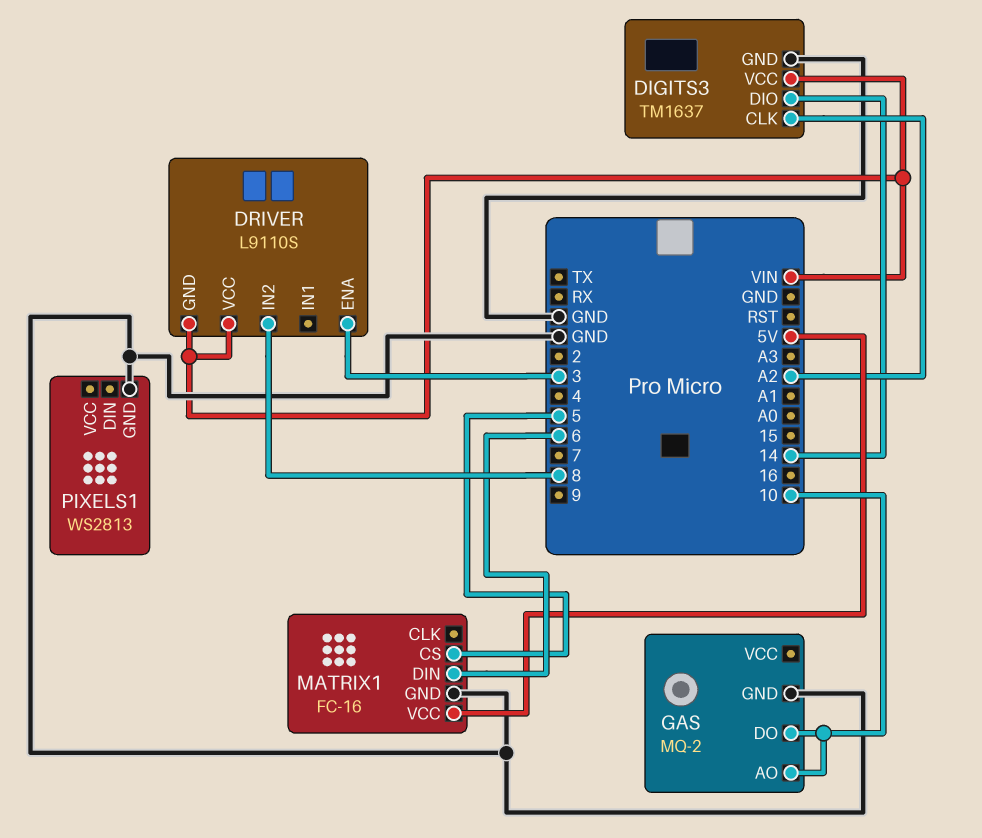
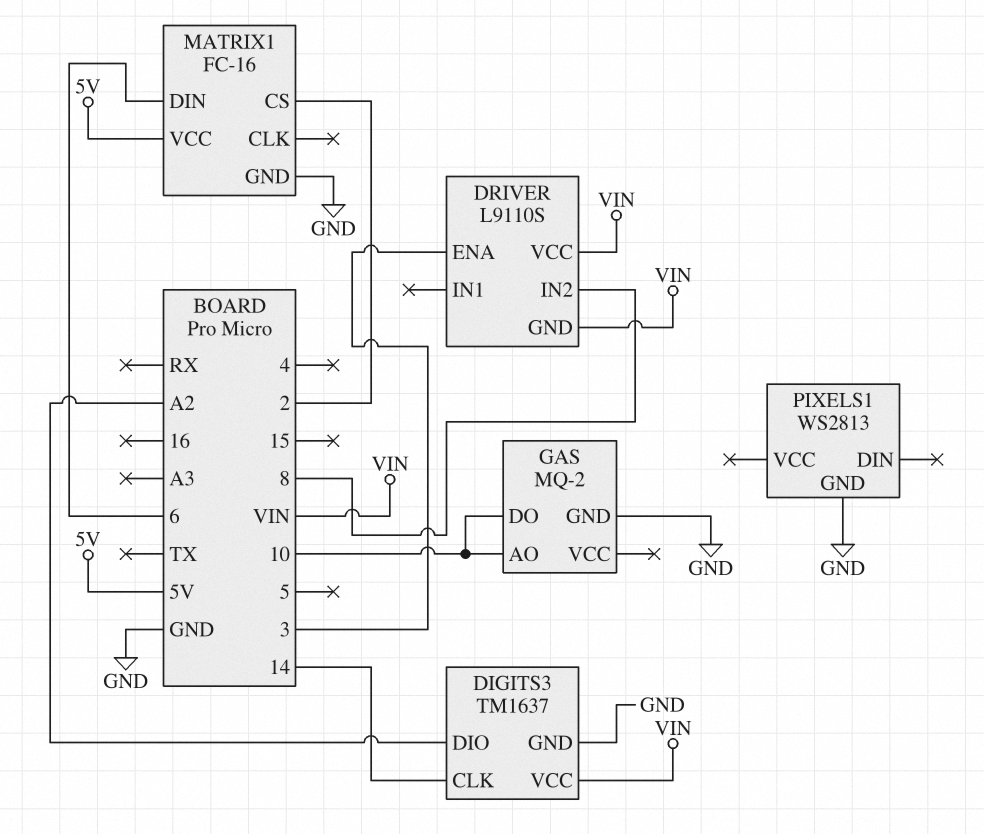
DIGITS3 pin CLK: A2 -> 14
DIGITS3 pin DIO: 14 -> A2
MATRIX1 pin CS: 5 -> 2

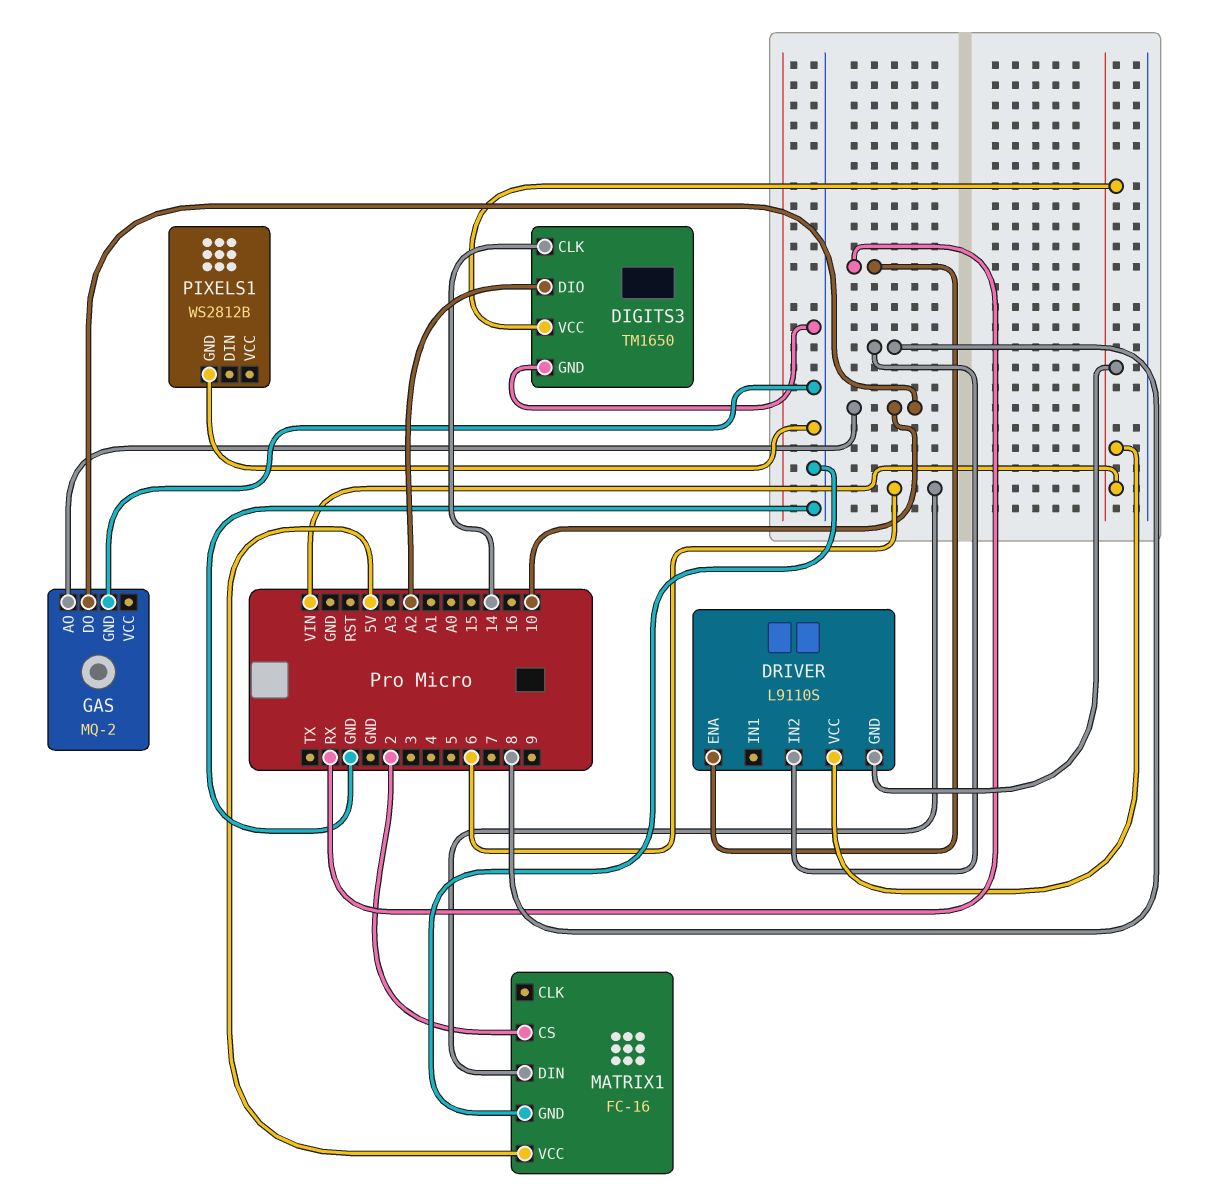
DIGITS3: TM1637 -> TM1650
DRIVER pin ENA: 3 -> RX
PIXELS1: WS2813 -> WS2812B

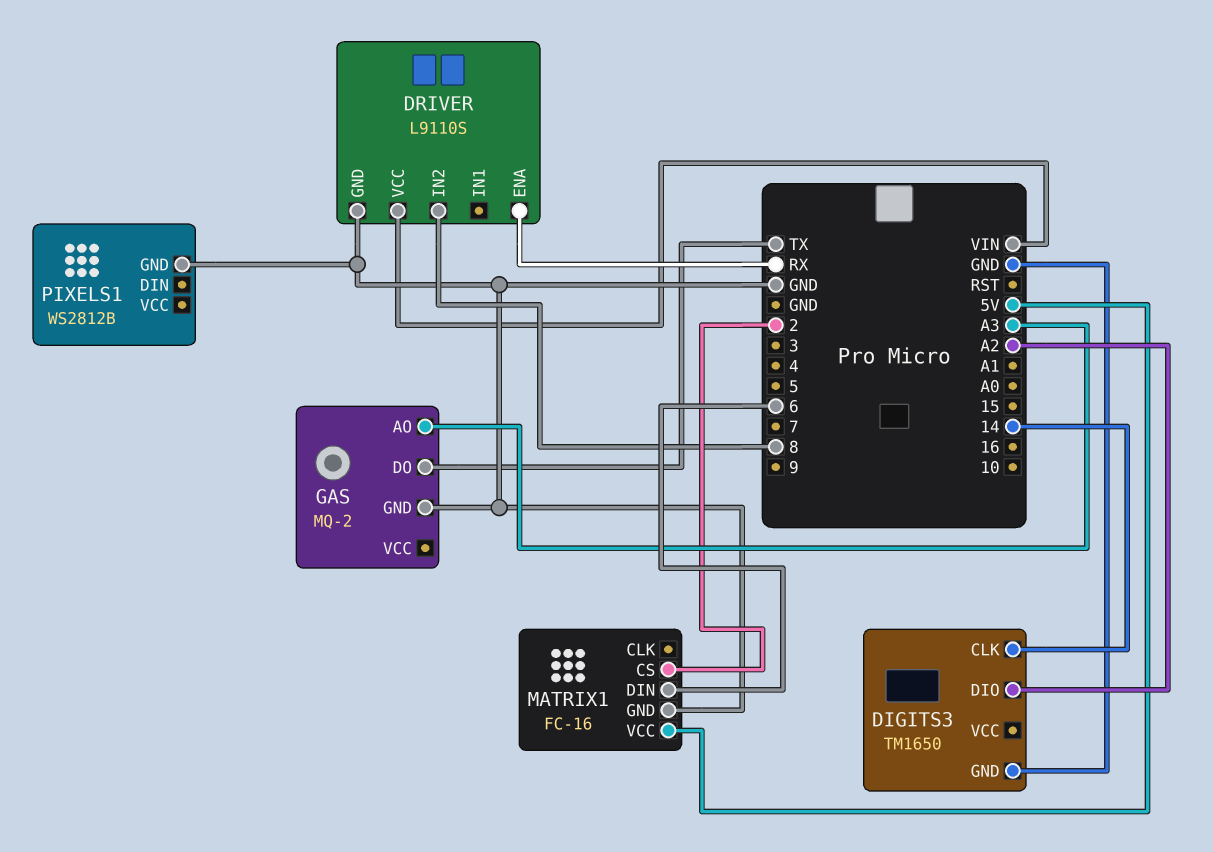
DIGITS3 pin VCC: VIN -> none
DRIVER pin GND: VIN -> GND
GAS pin AO: 10 -> A3
GAS pin DO: 10 -> TX

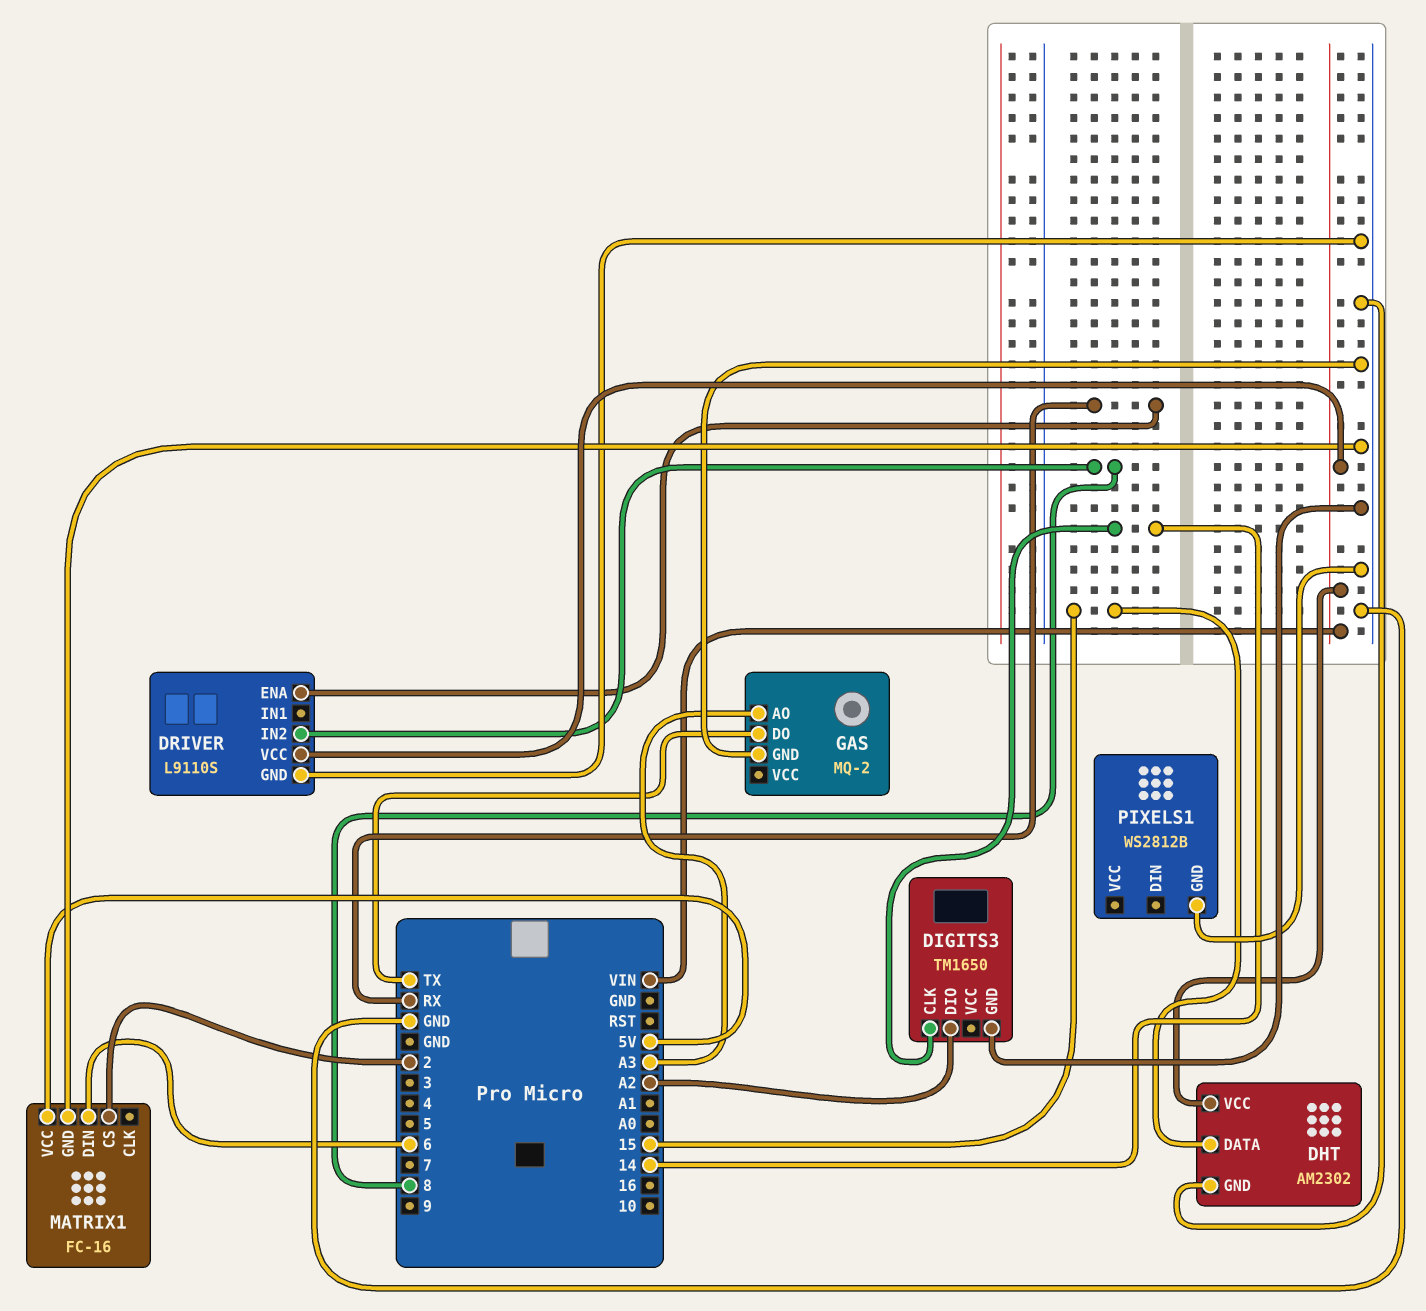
DHT: none -> AM2302
DHT pin DATA: none -> 15
DHT pin GND: none -> GND
DHT pin VCC: none -> VIN

